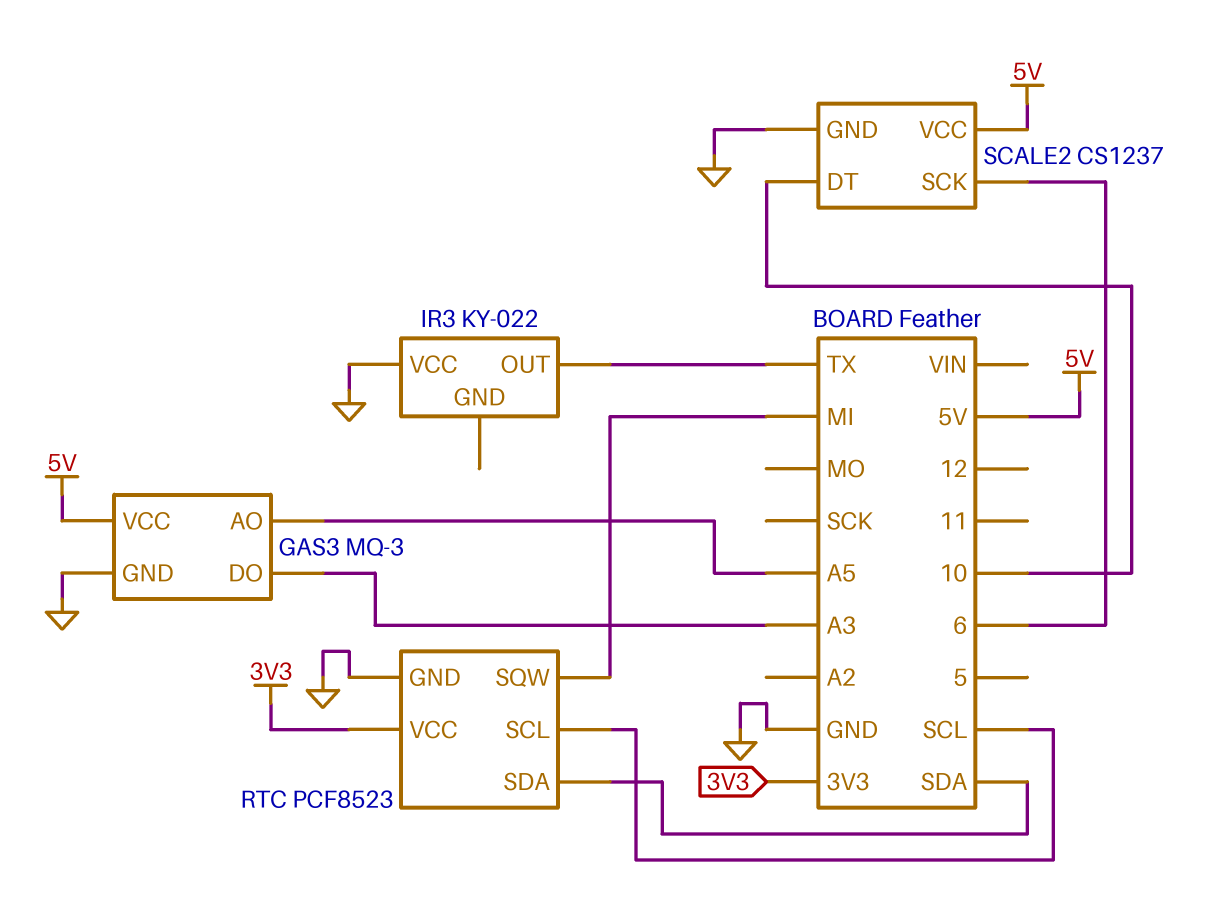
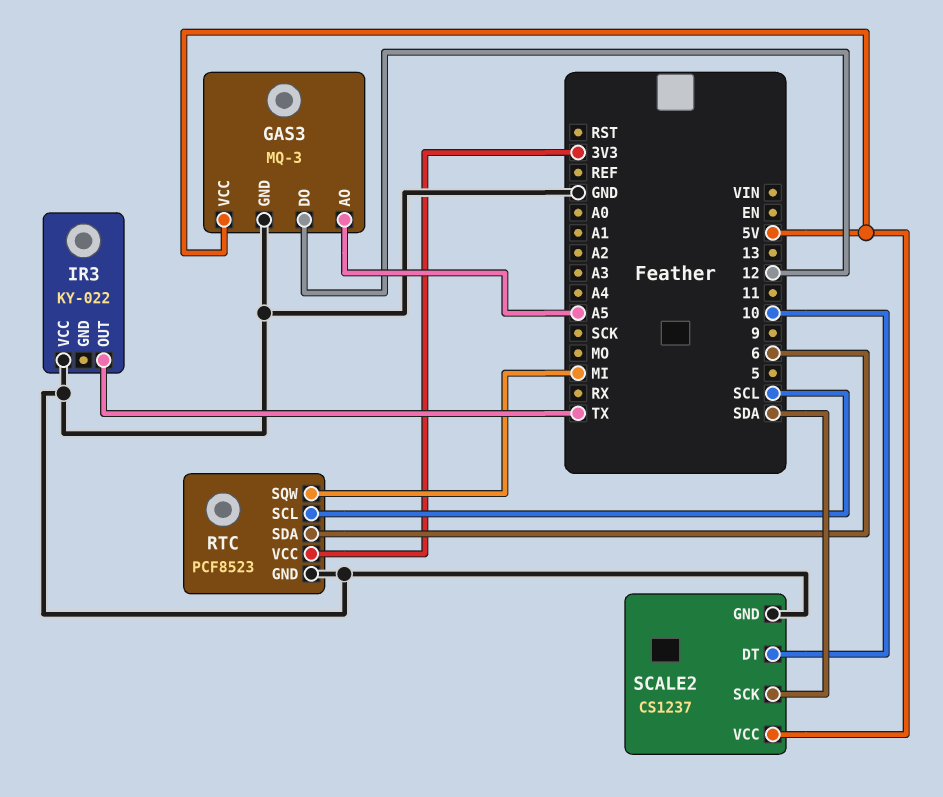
GAS3 pin DO: A3 -> 12
RTC pin SDA: SDA -> 6
SCALE2 pin SCK: 6 -> SDA

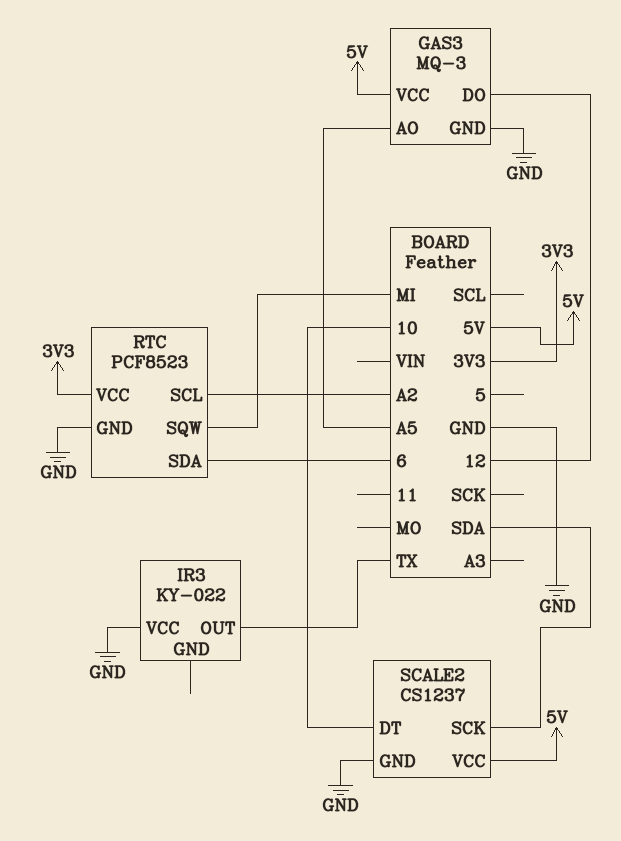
RTC pin SCL: SCL -> A2

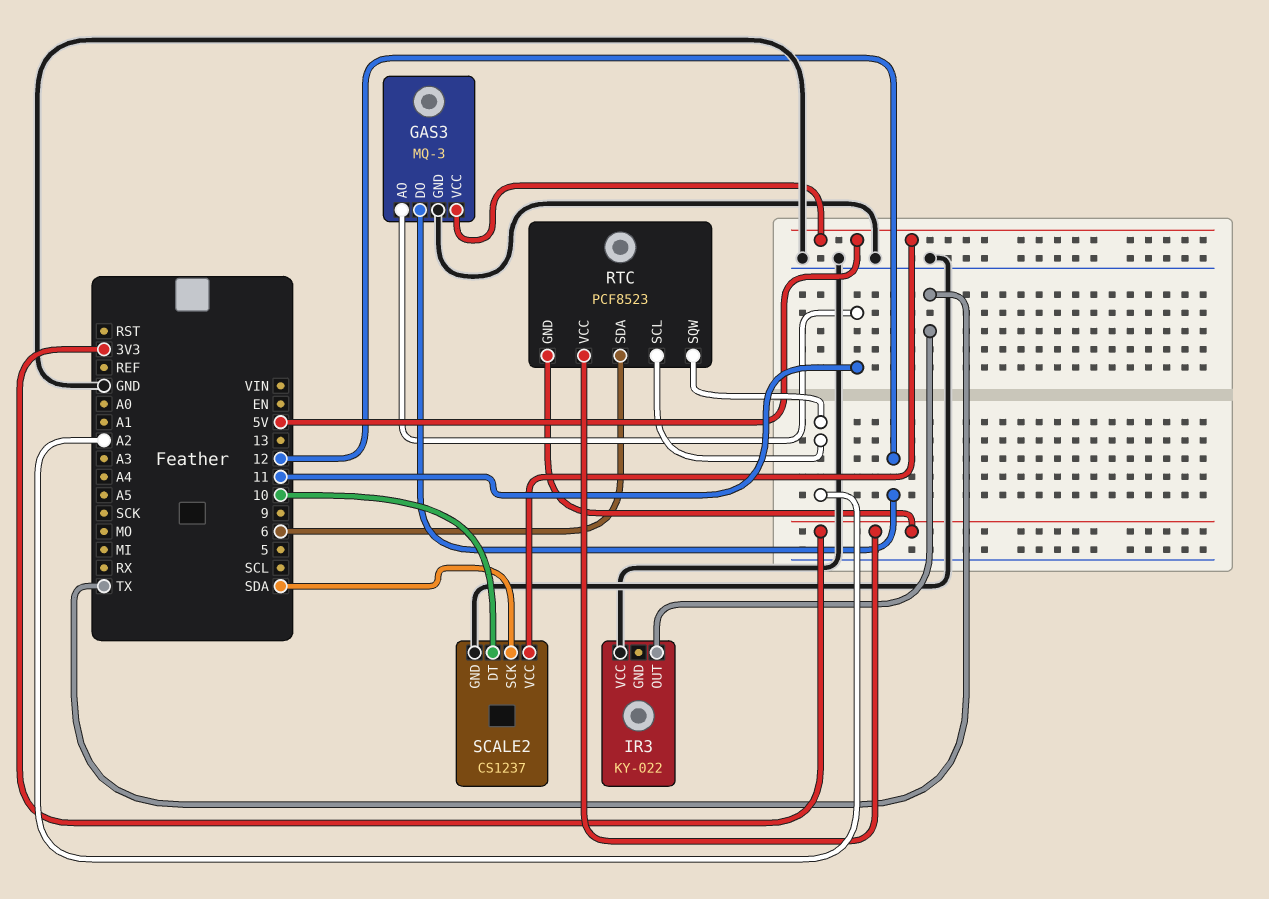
GAS3 pin AO: A5 -> 11
RTC pin GND: GND -> 3V3
RTC pin SQW: MI -> A2

